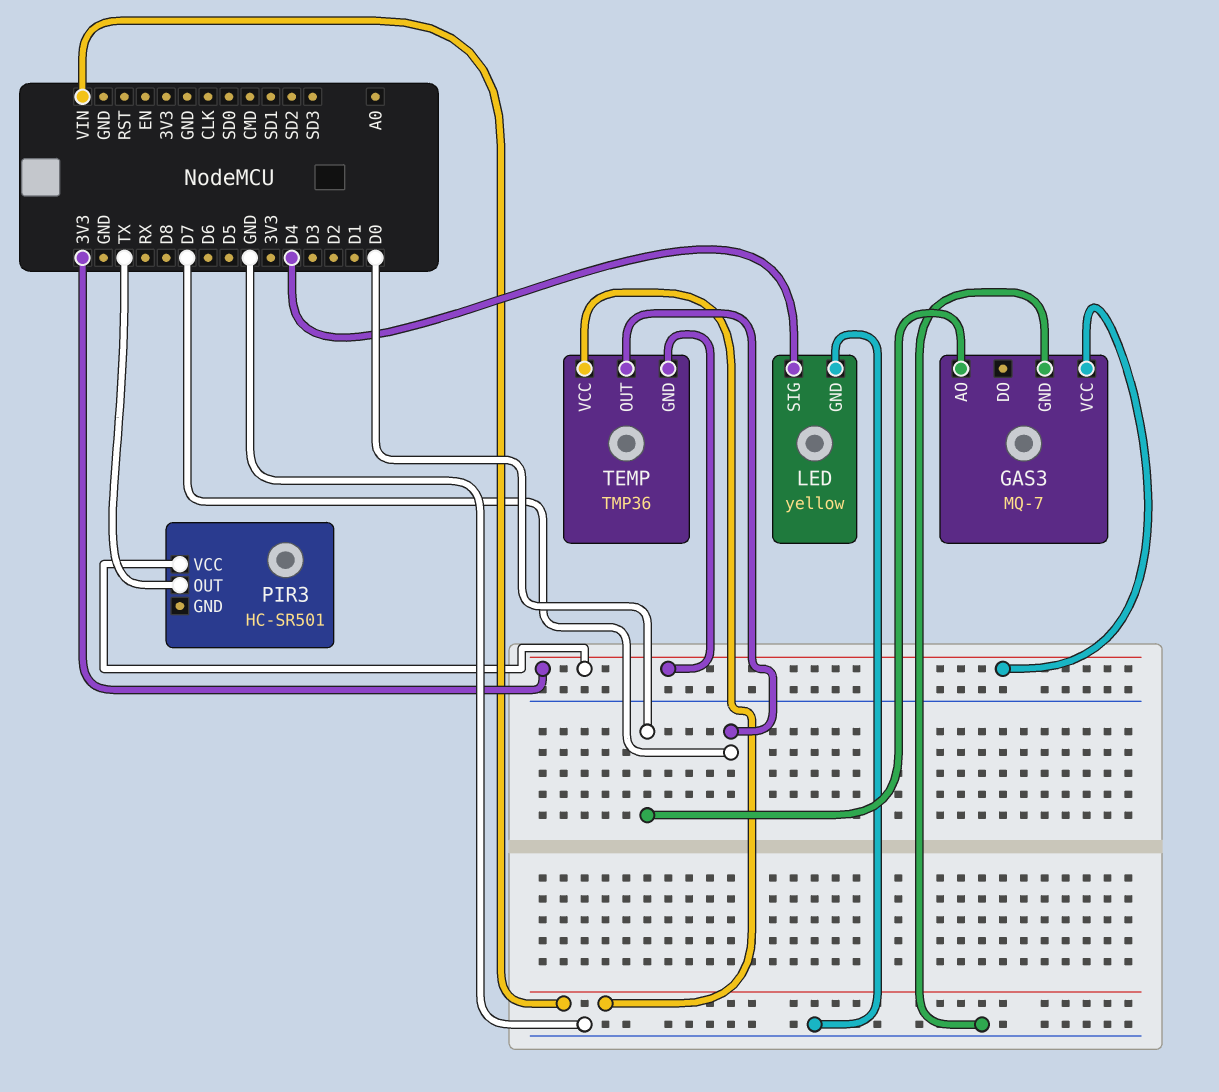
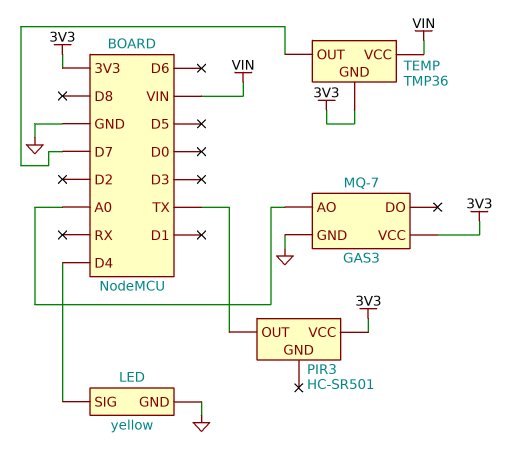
GAS3 pin AO: D0 -> A0

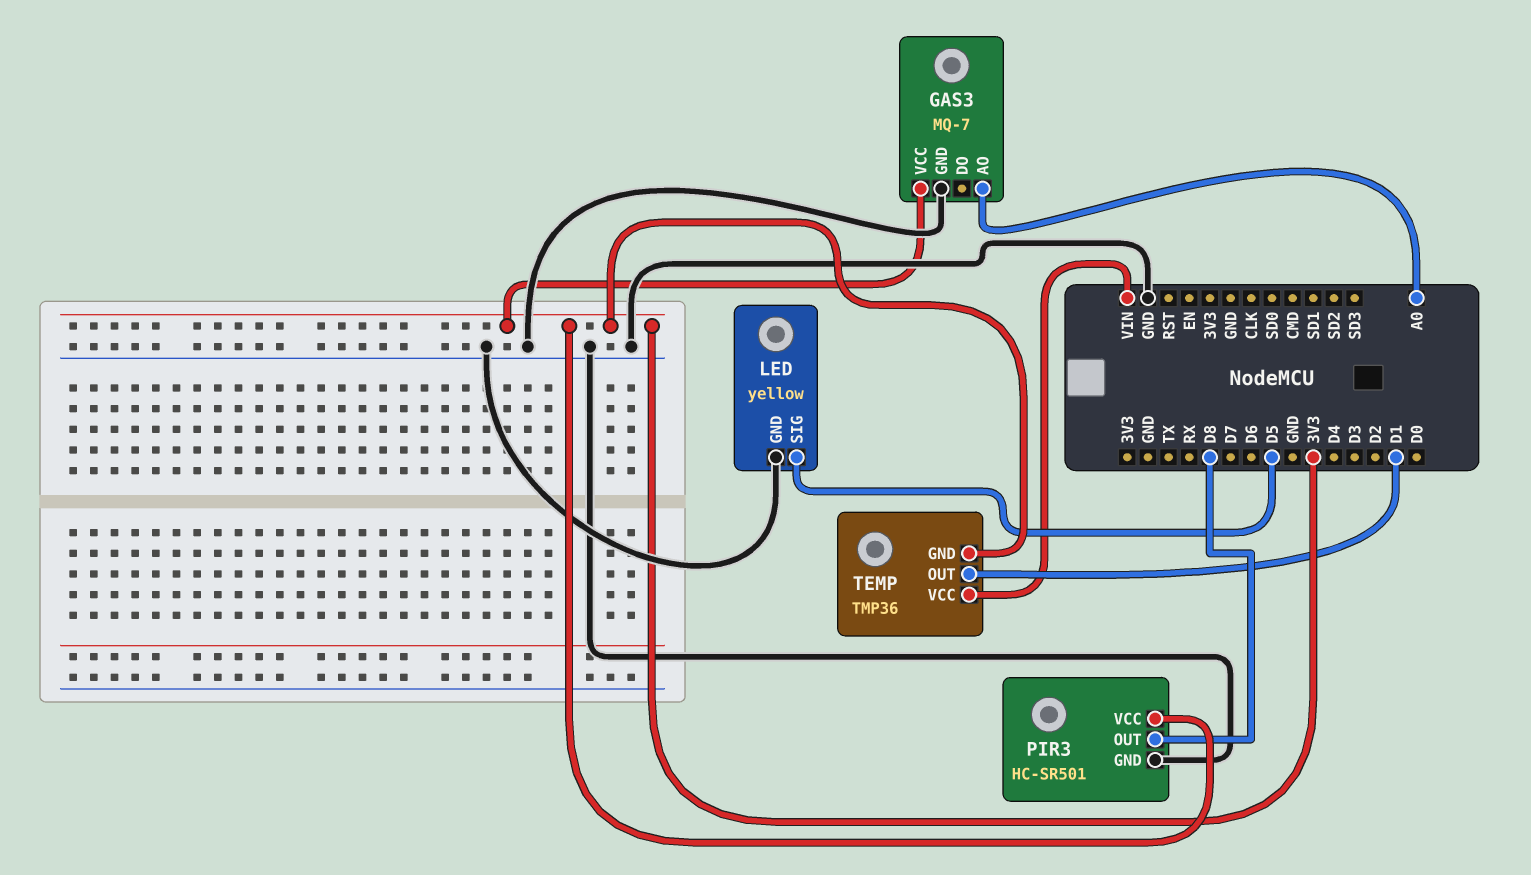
LED pin SIG: D4 -> D5
PIR3 pin GND: none -> GND
PIR3 pin OUT: TX -> D8
TEMP pin OUT: D7 -> D1

